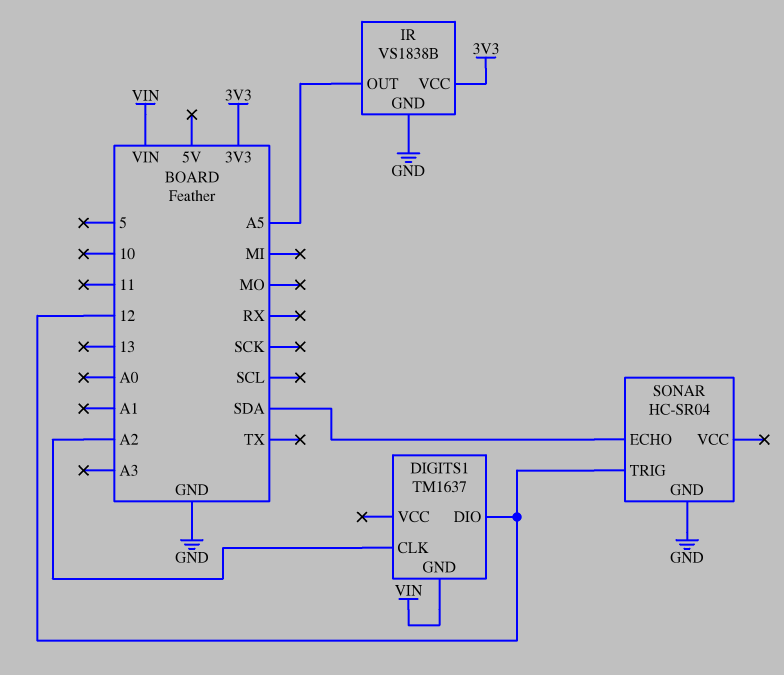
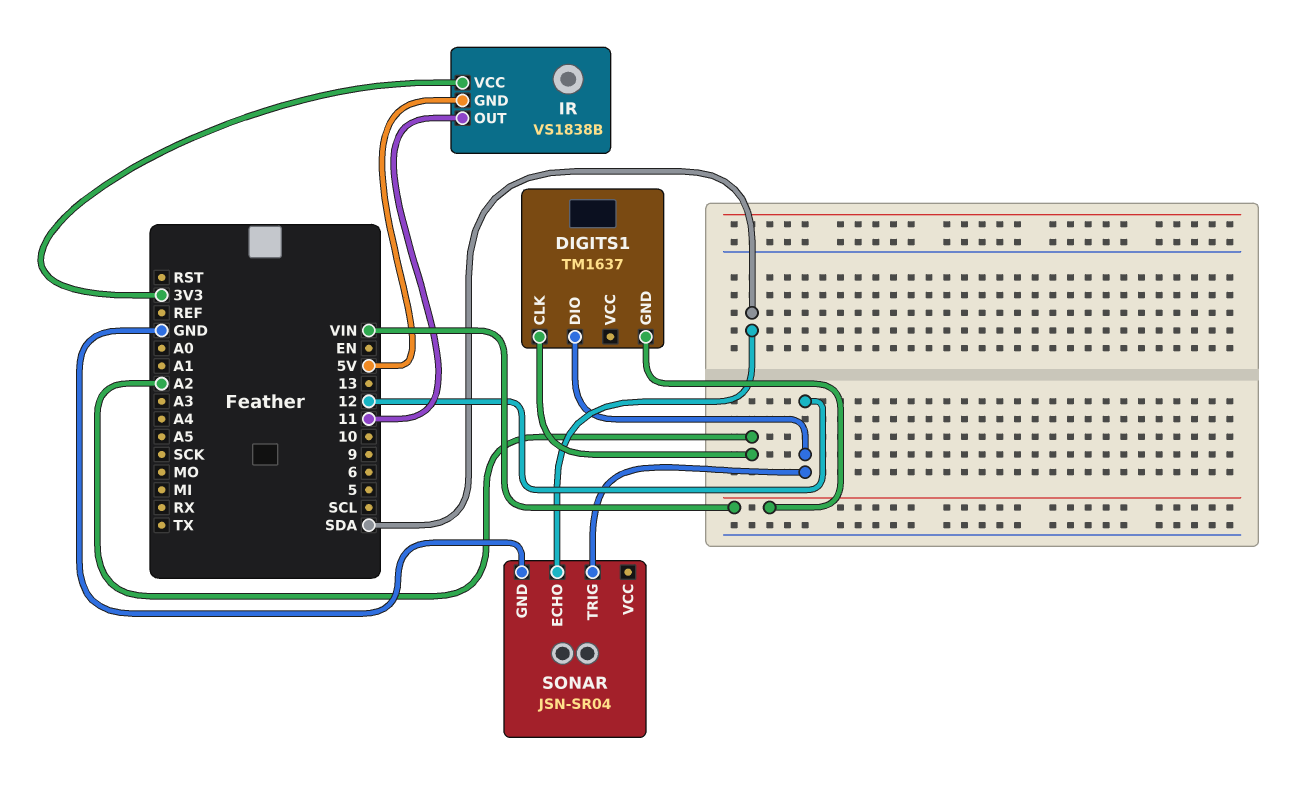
IR pin GND: GND -> 5V
IR pin OUT: A5 -> 11
SONAR: HC-SR04 -> JSN-SR04

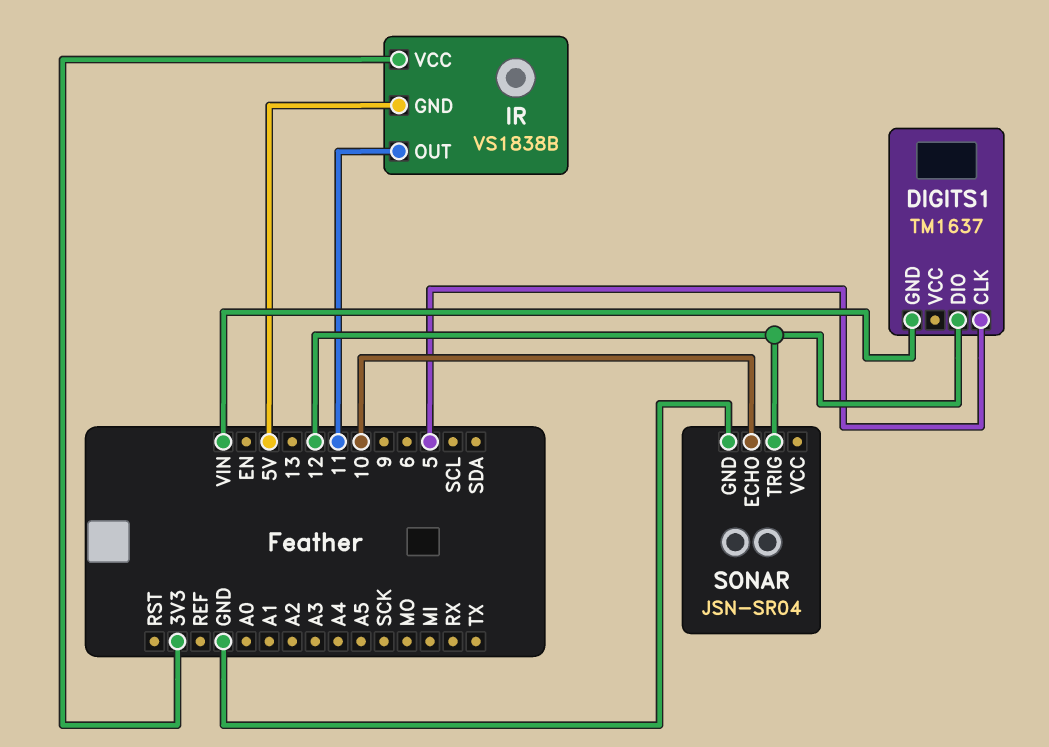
DIGITS1 pin CLK: A2 -> 5
SONAR pin ECHO: SDA -> 10

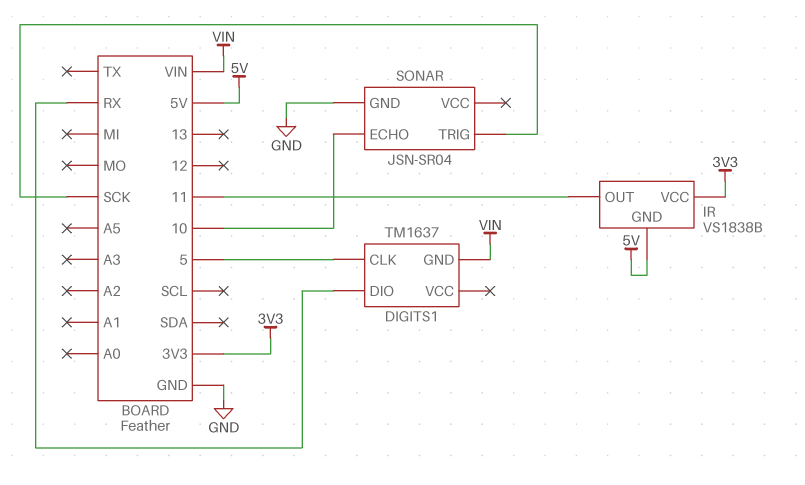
DIGITS1 pin DIO: 12 -> RX
SONAR pin TRIG: 12 -> SCK

